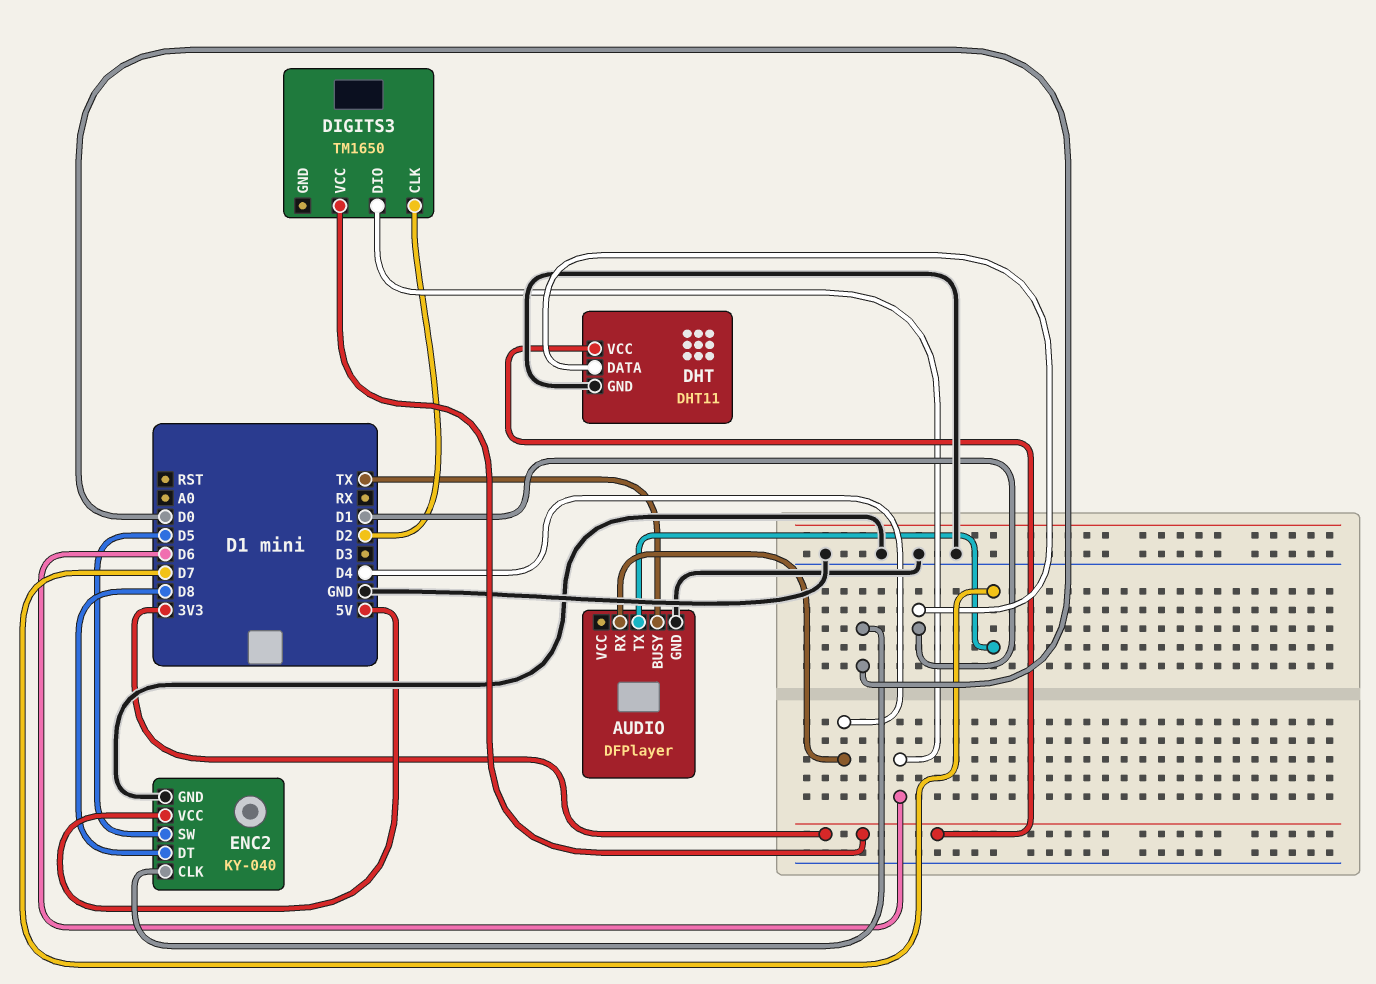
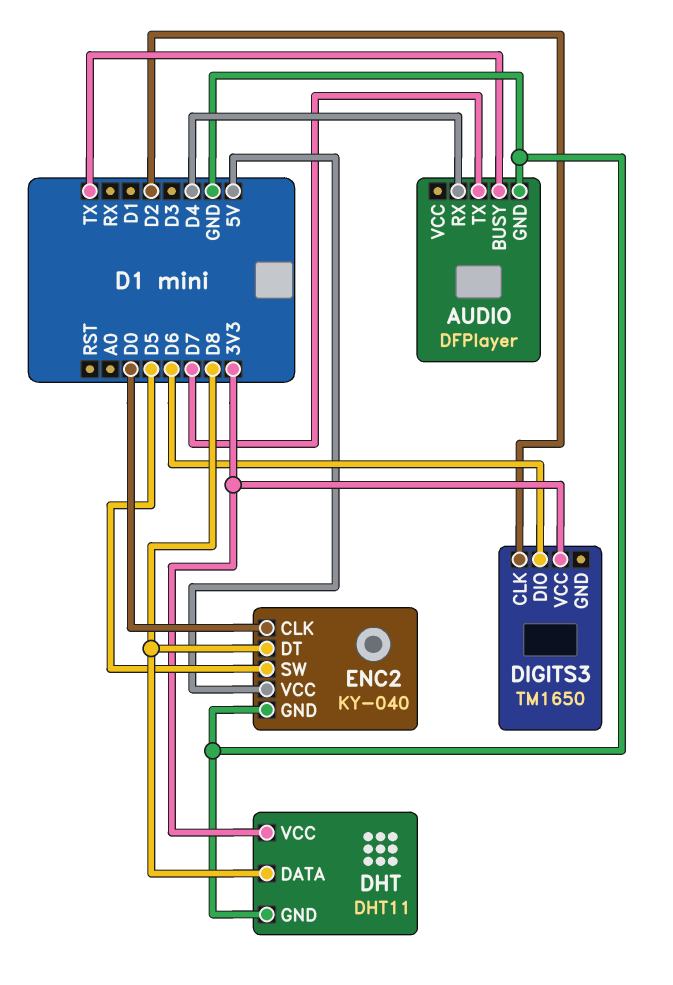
DHT pin DATA: D1 -> D8

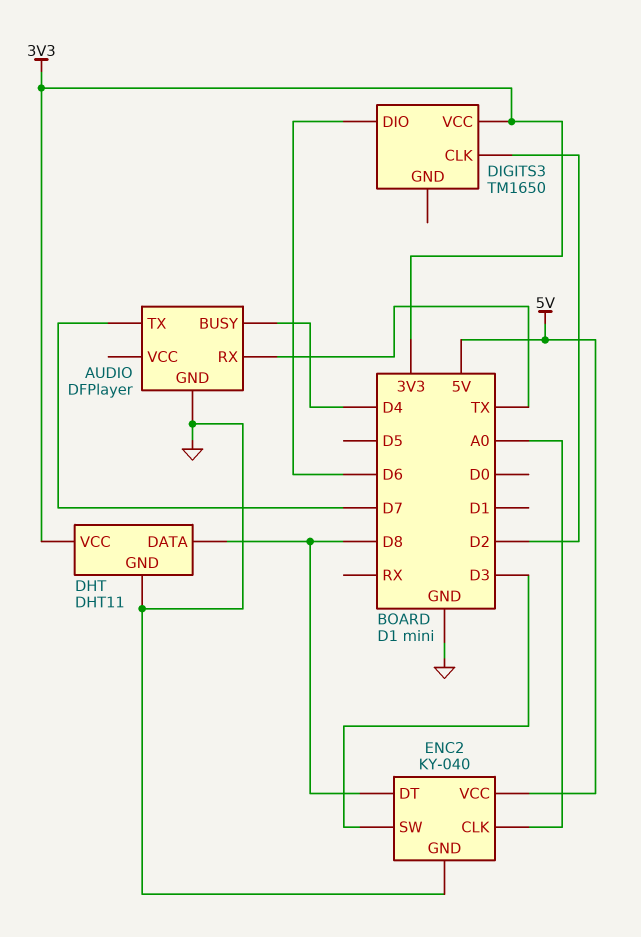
AUDIO pin BUSY: TX -> D4
AUDIO pin RX: D4 -> TX
ENC2 pin CLK: D0 -> A0
ENC2 pin SW: D5 -> D3

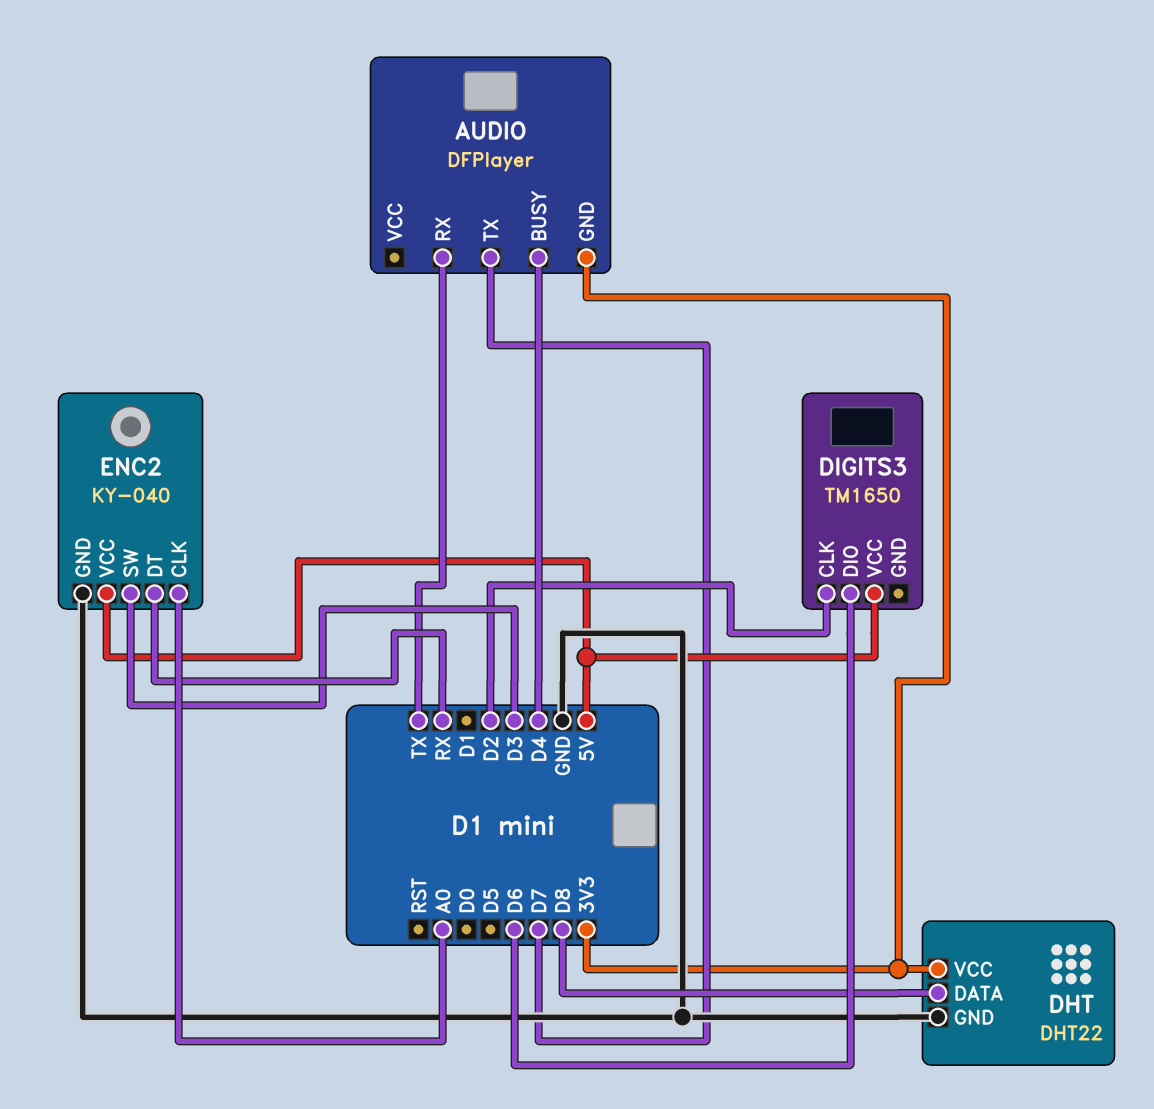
AUDIO pin GND: GND -> 3V3
DHT: DHT11 -> DHT22
DIGITS3 pin VCC: 3V3 -> 5V
ENC2 pin DT: D8 -> RX

